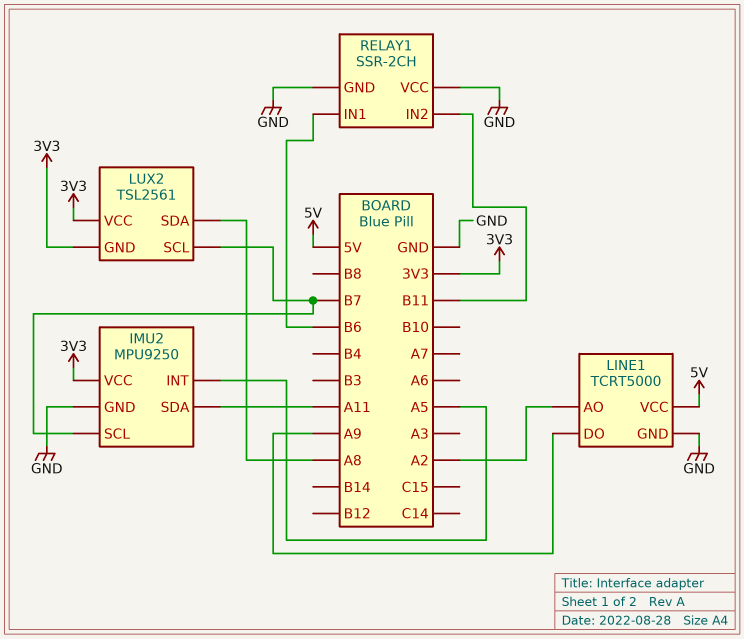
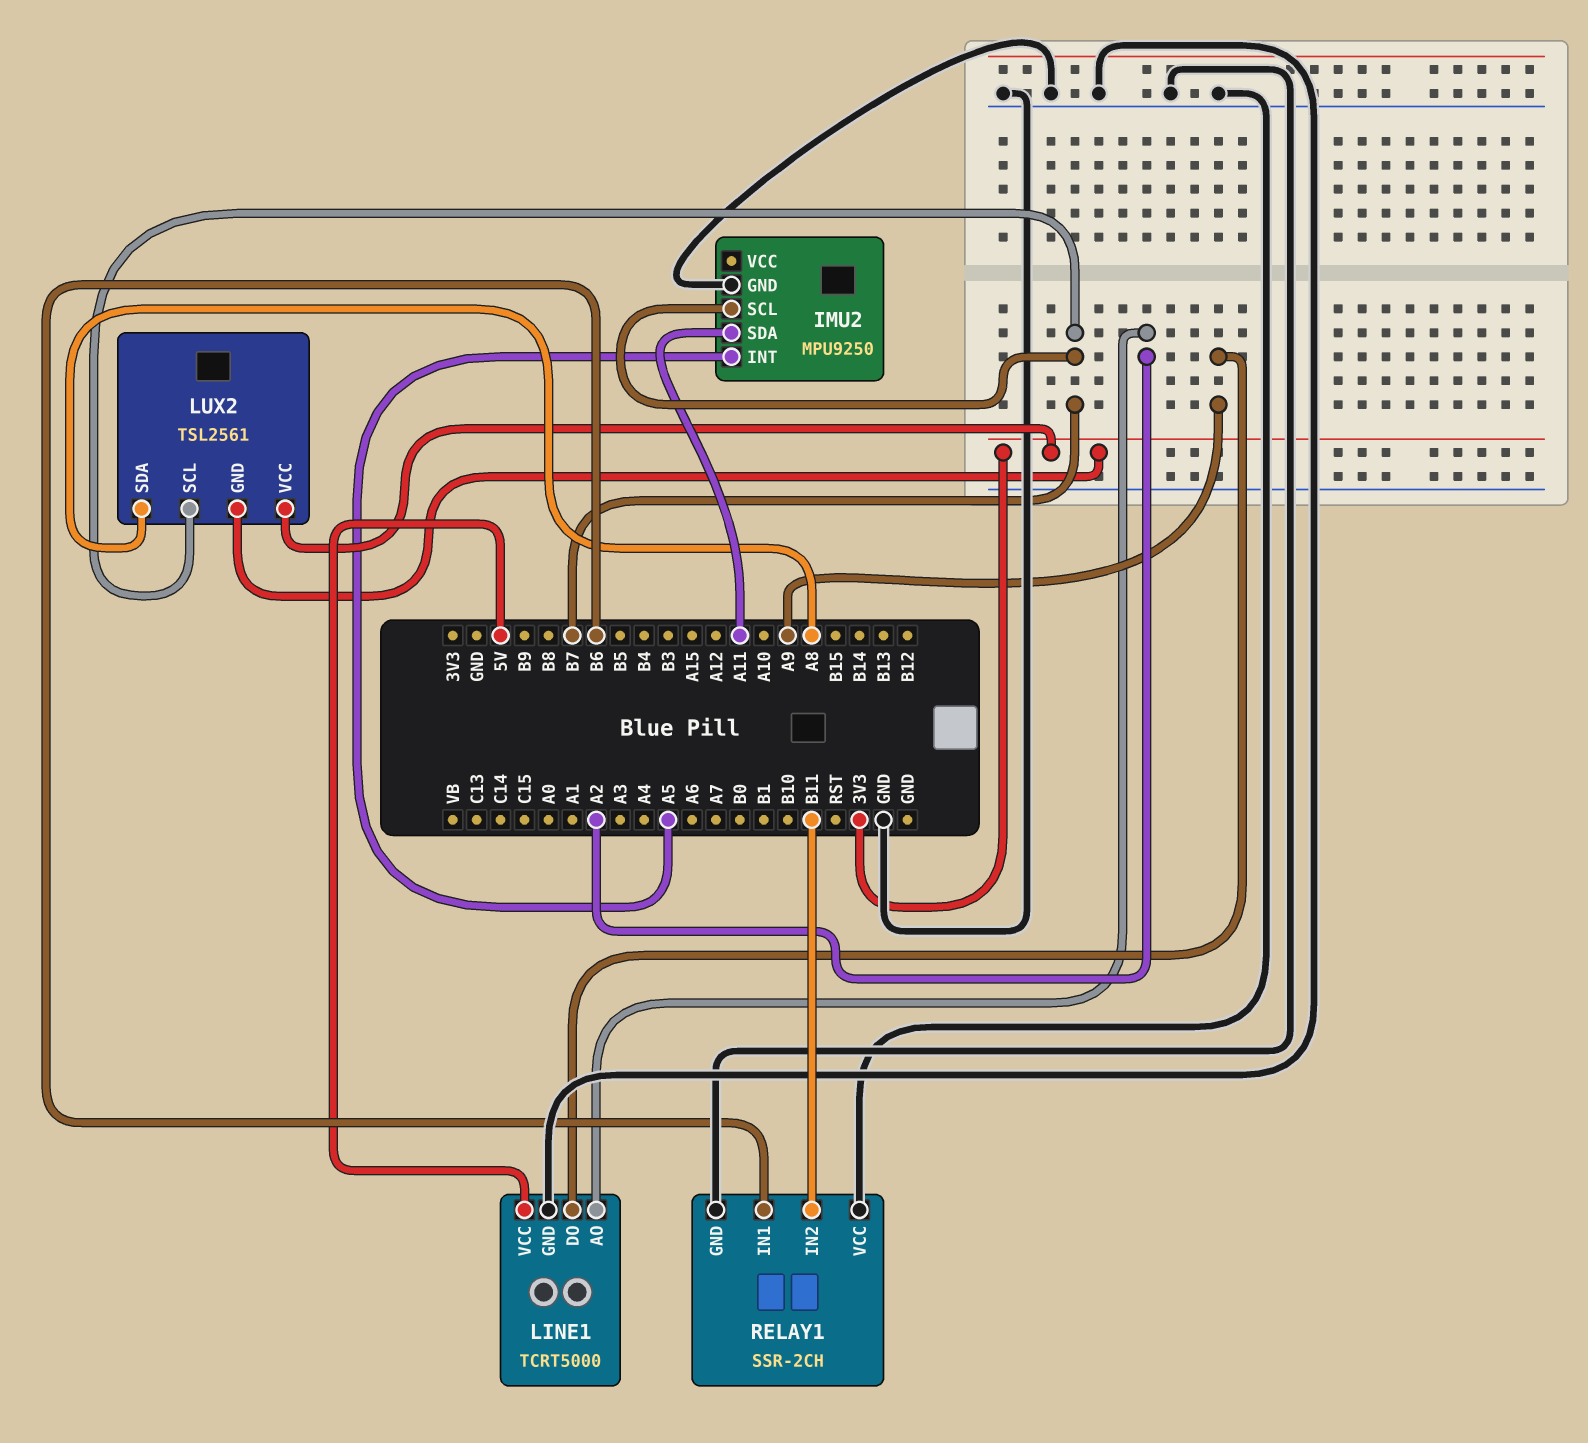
IMU2 pin VCC: 3V3 -> none

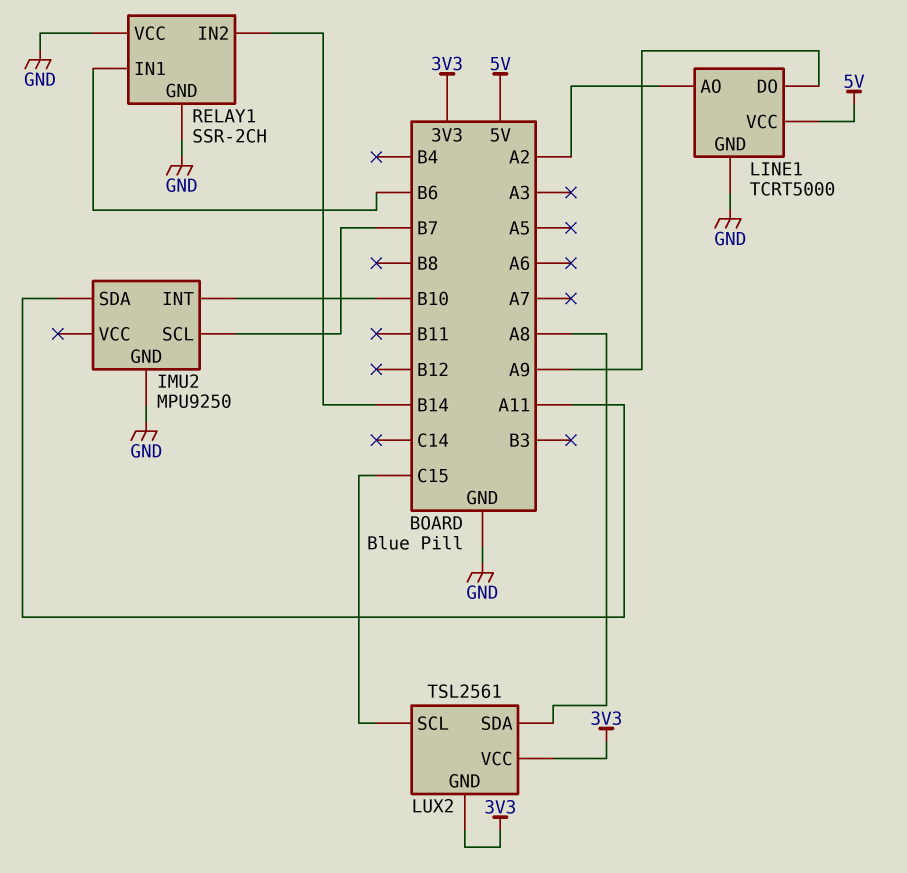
IMU2 pin INT: A5 -> B10
LUX2 pin SCL: B7 -> C15
RELAY1 pin IN2: B11 -> B14

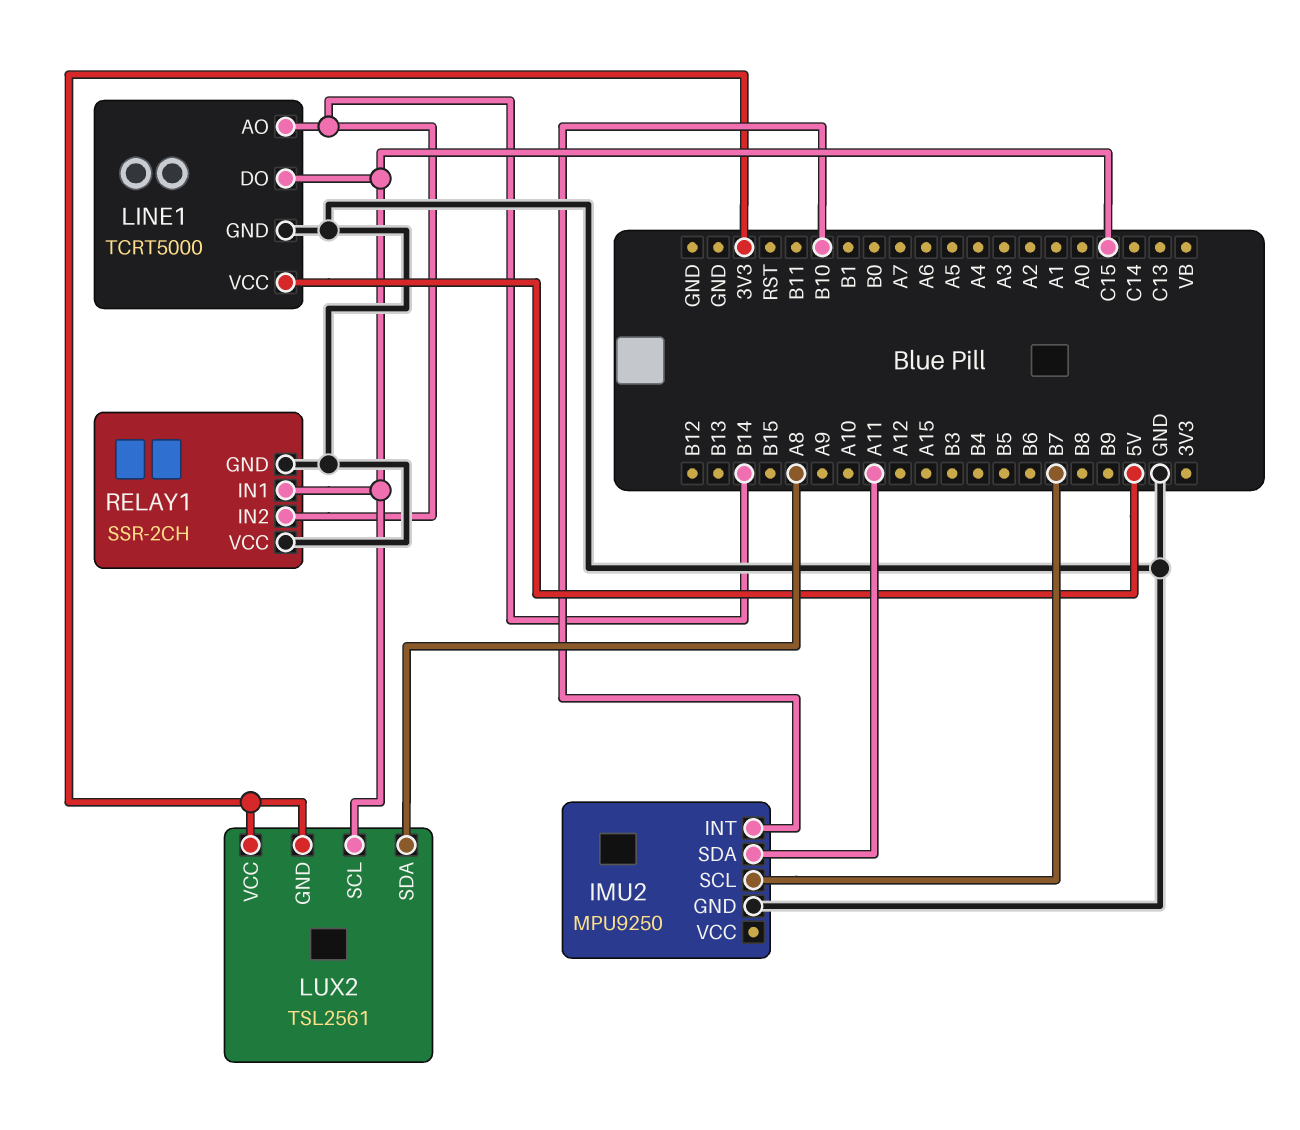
LINE1 pin AO: A2 -> B14
LINE1 pin DO: A9 -> C15
RELAY1 pin IN1: B6 -> C15

